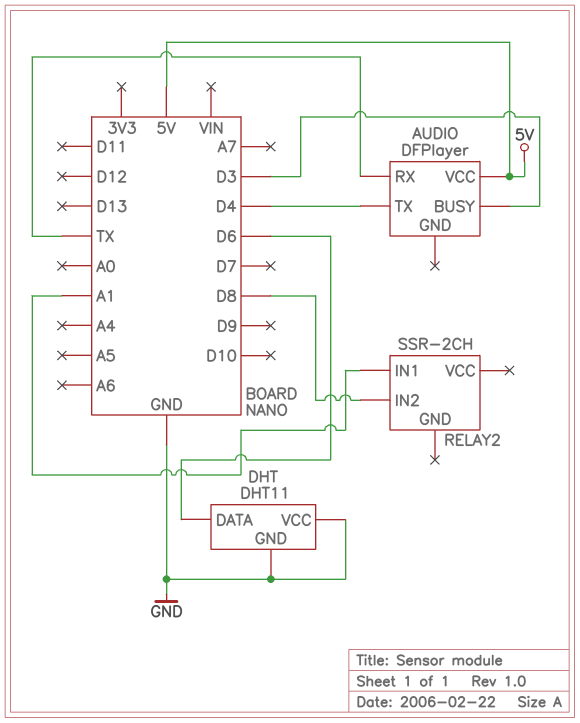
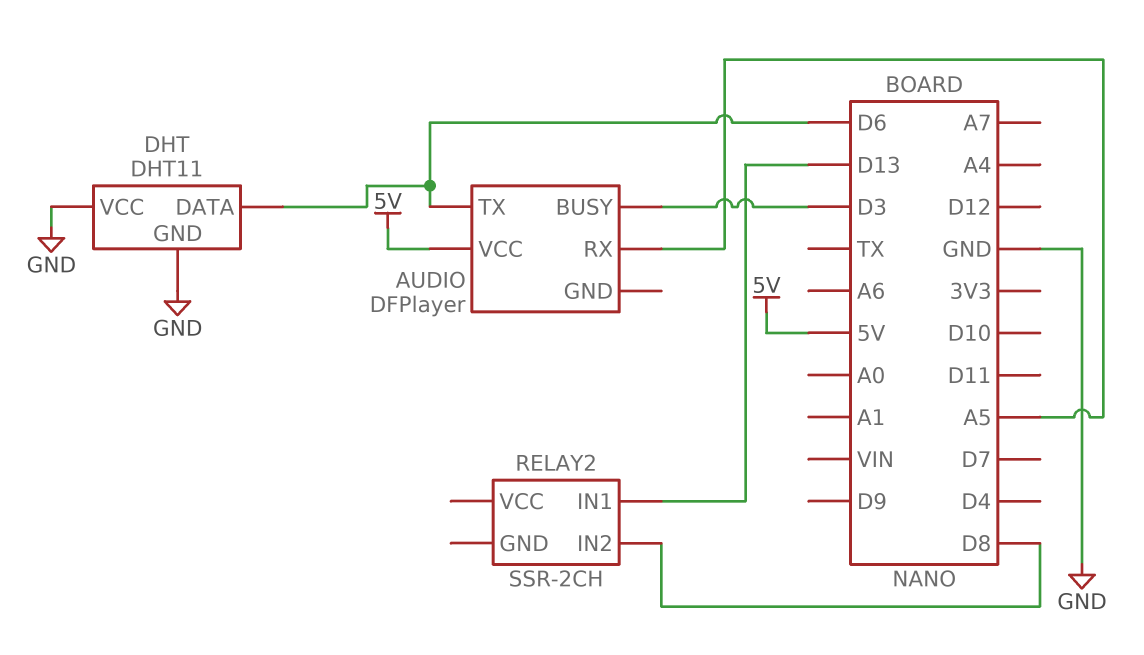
AUDIO pin RX: TX -> A5
AUDIO pin TX: D4 -> D6
RELAY2 pin IN1: A1 -> D13

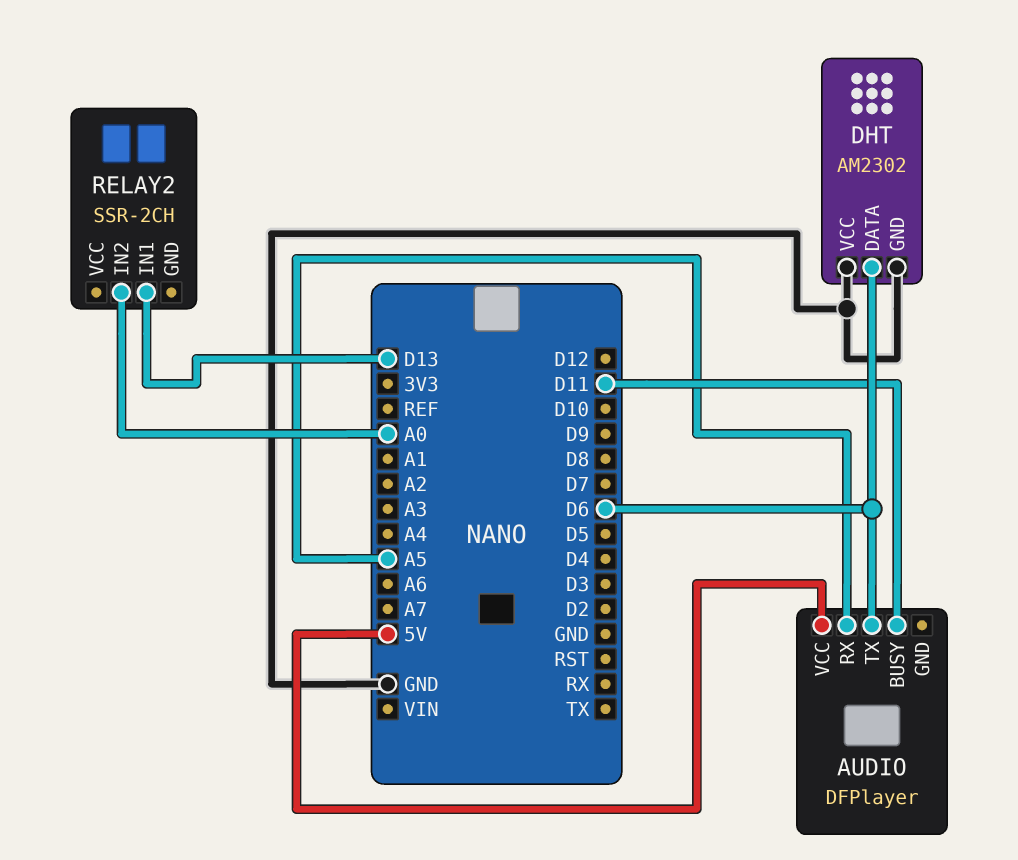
AUDIO pin BUSY: D3 -> D11
DHT: DHT11 -> AM2302
RELAY2 pin IN2: D8 -> A0

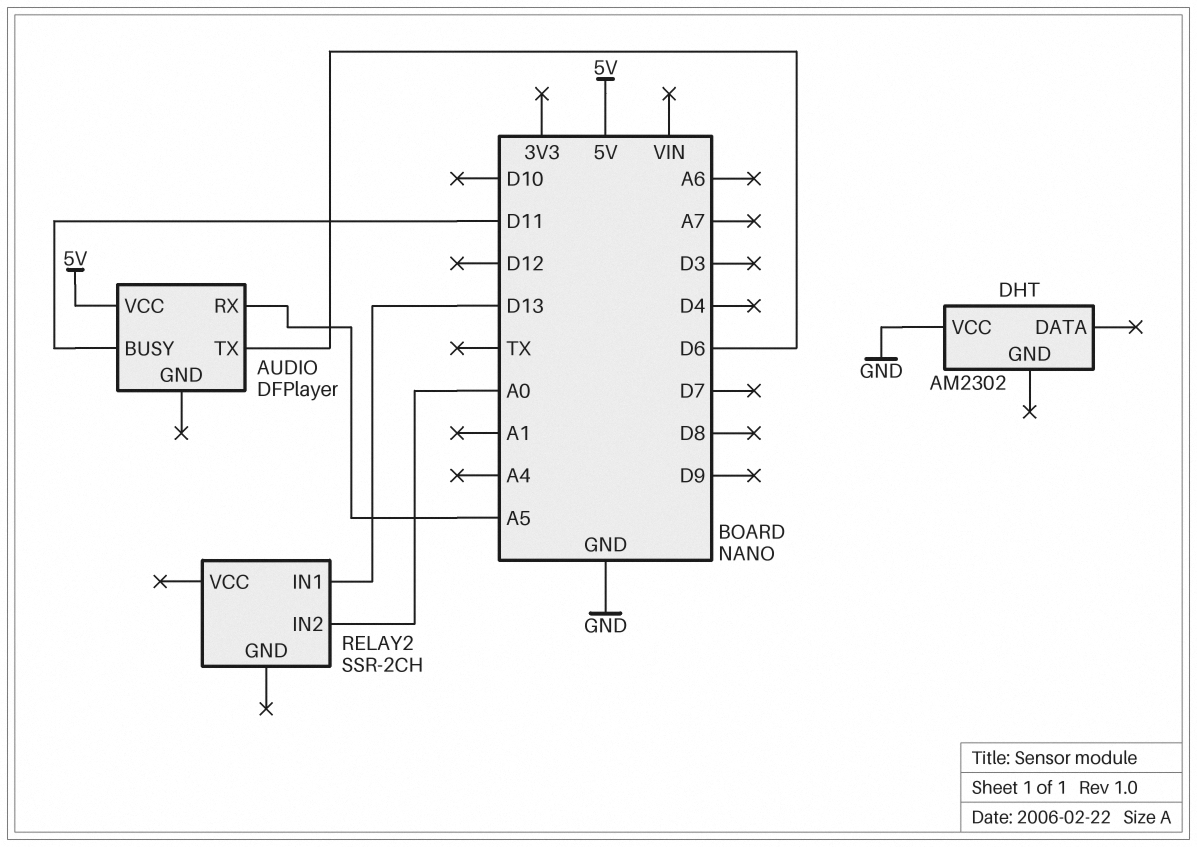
DHT pin DATA: D6 -> none
DHT pin GND: GND -> none

